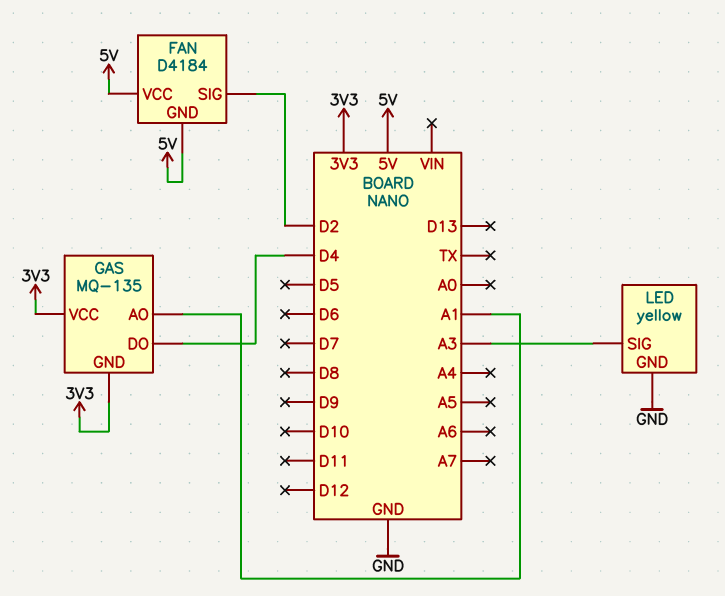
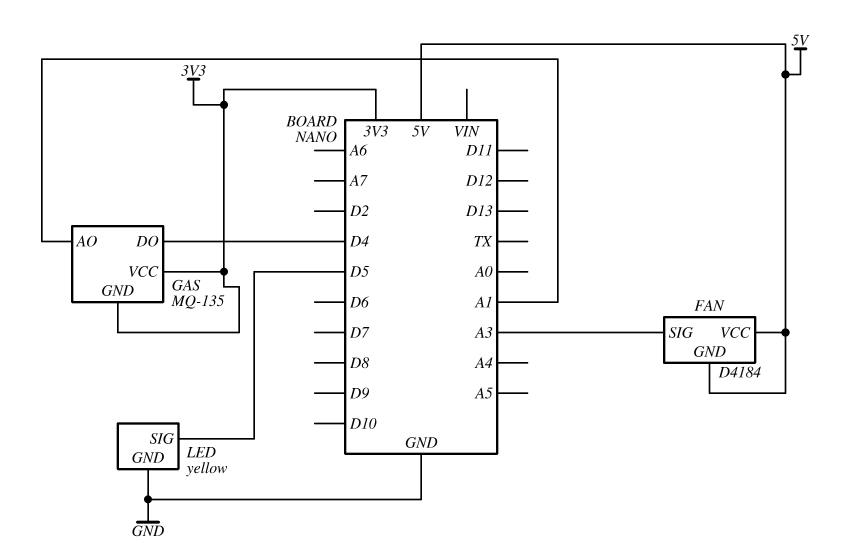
FAN pin SIG: D2 -> A3
LED pin SIG: A3 -> D5

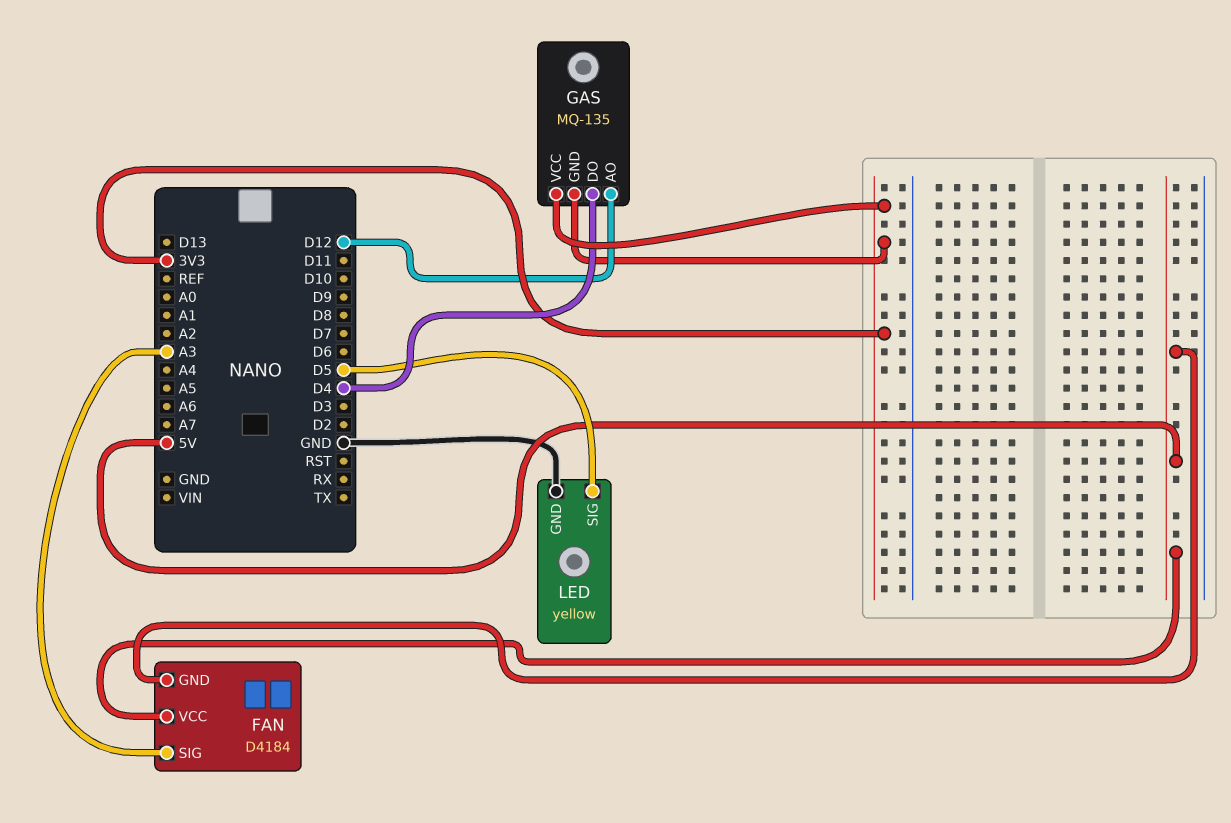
GAS pin AO: A1 -> D12

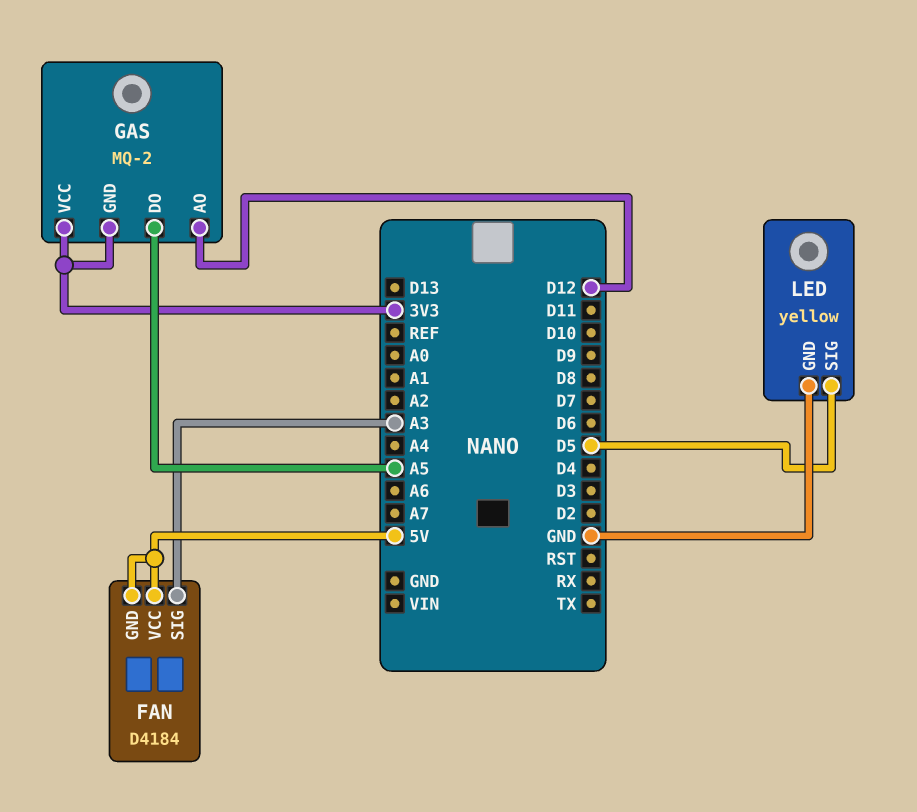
GAS: MQ-135 -> MQ-2
GAS pin DO: D4 -> A5

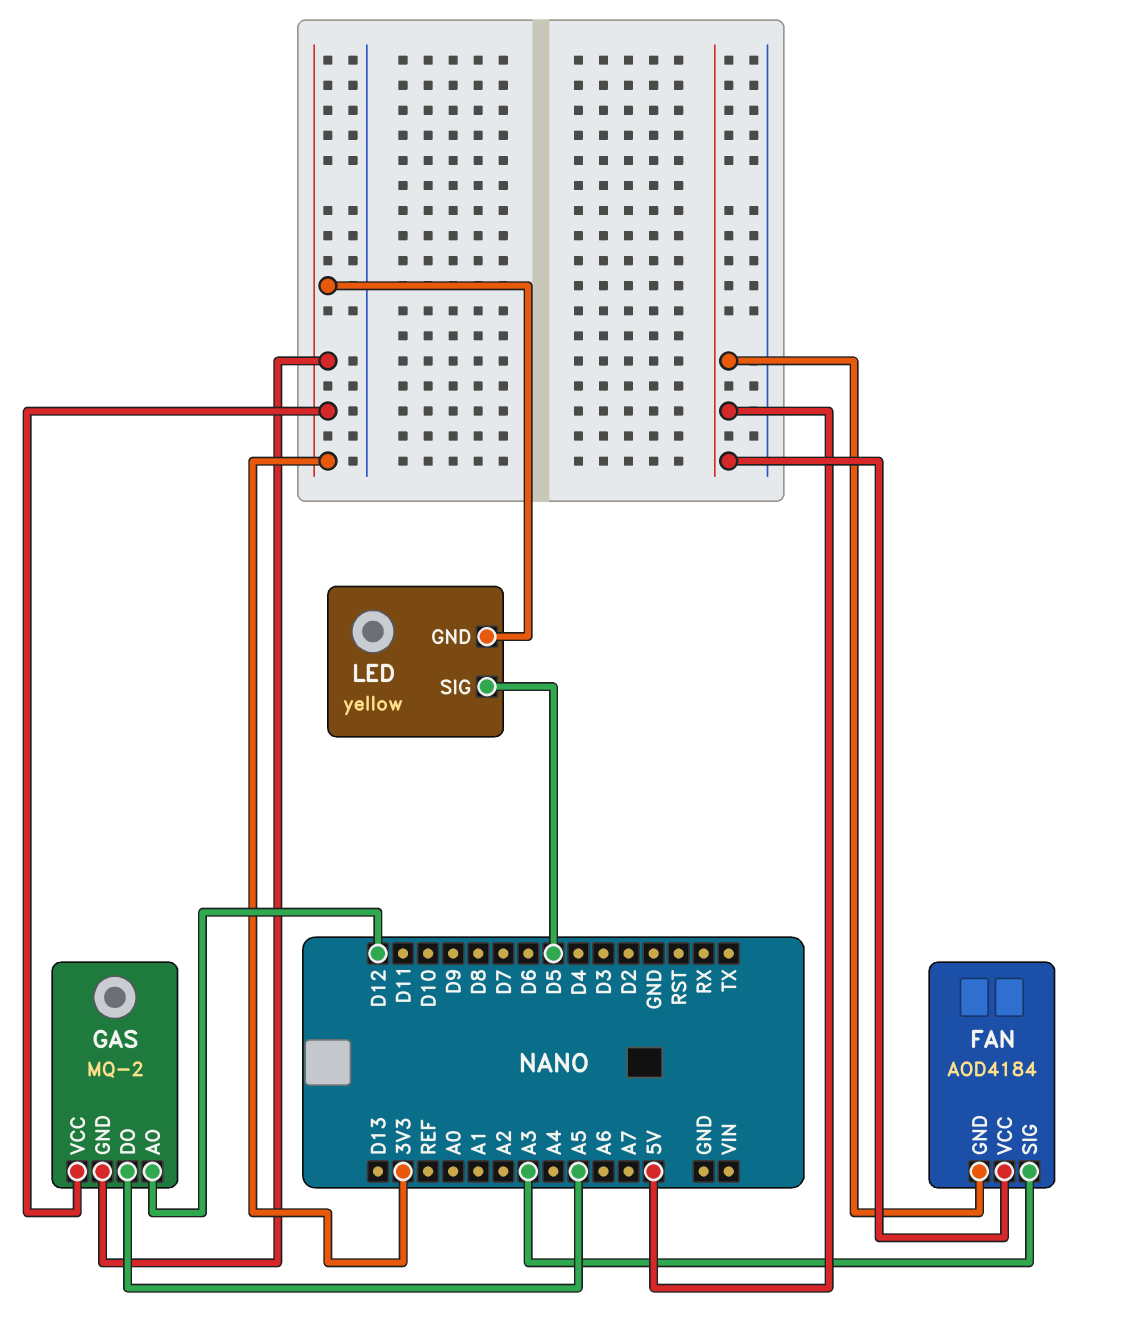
FAN: D4184 -> AOD4184
LED pin GND: GND -> 3V3

